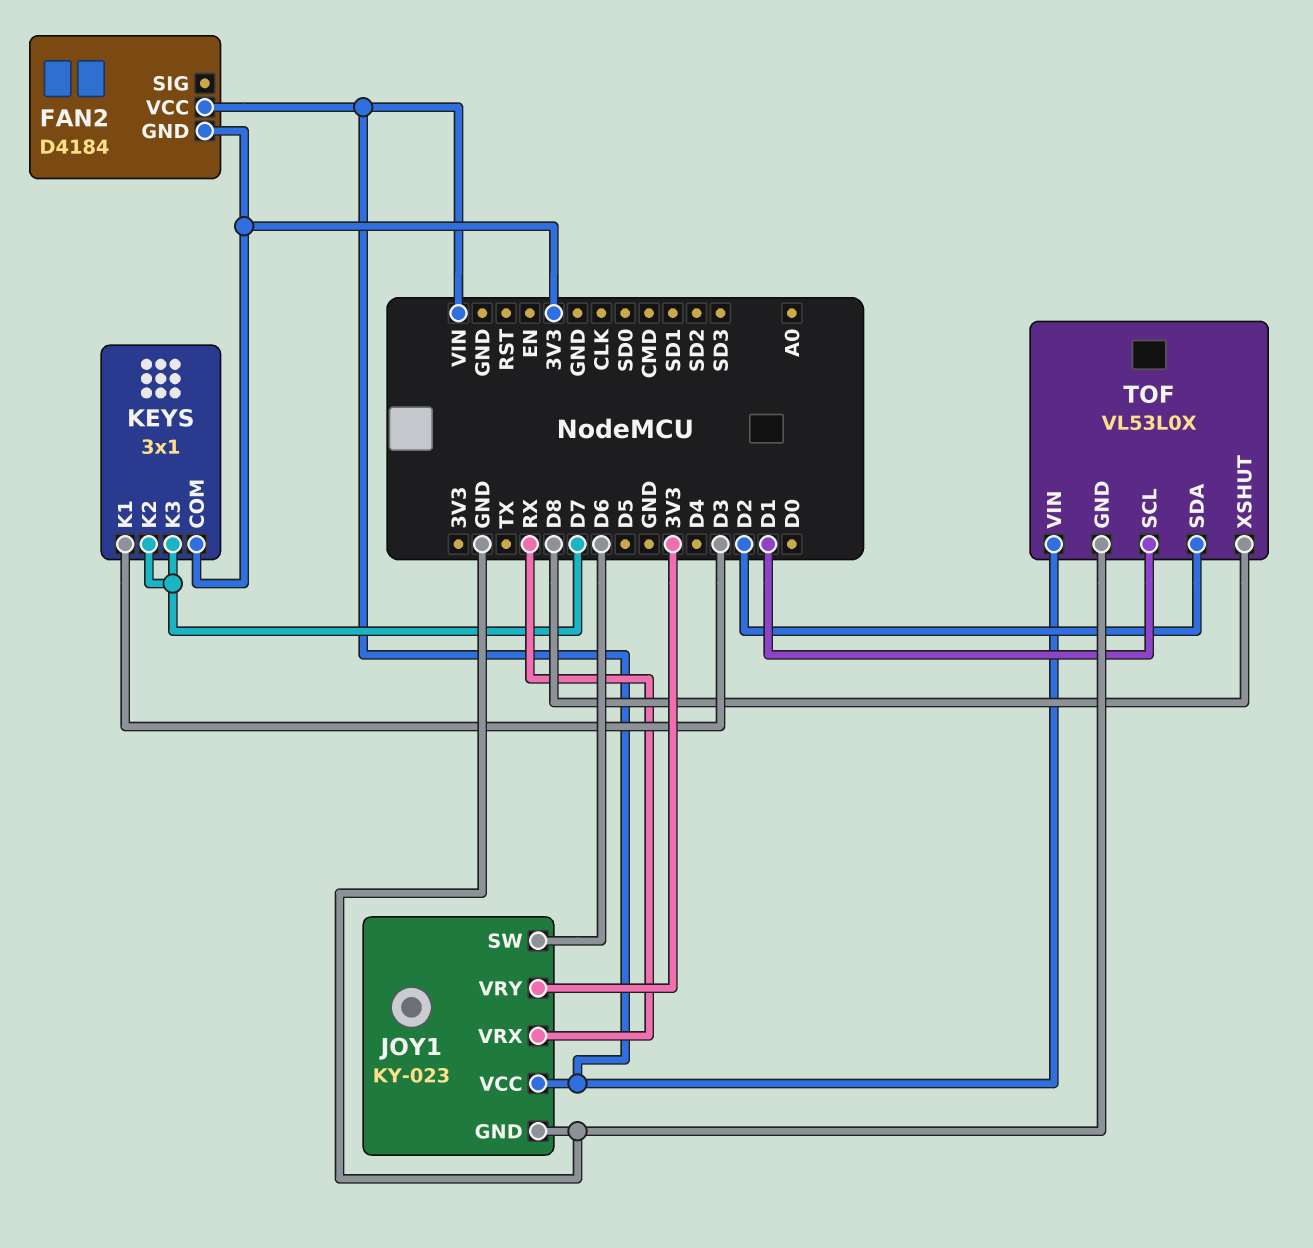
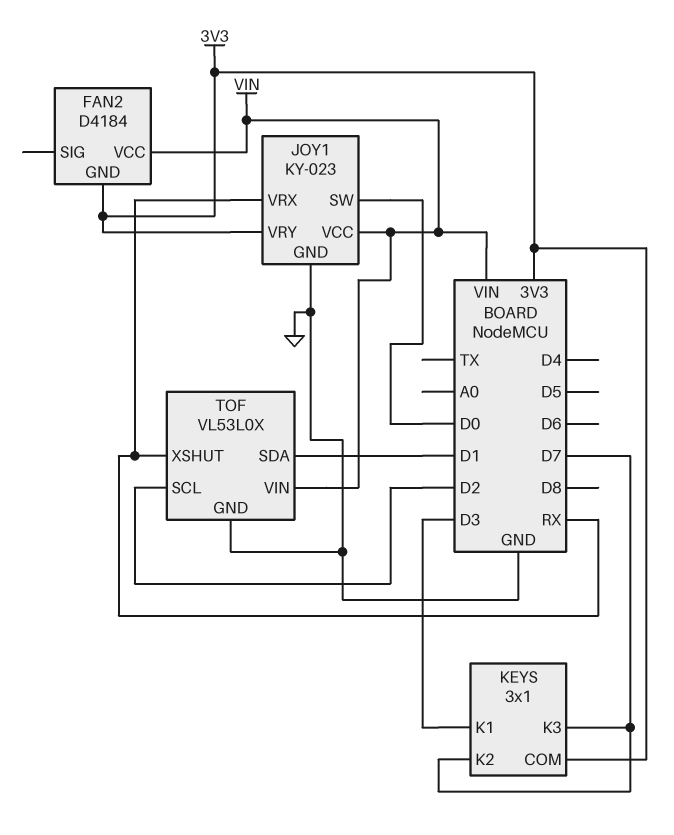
JOY1 pin SW: D6 -> D0
TOF pin SCL: D1 -> D2
TOF pin SDA: D2 -> D1
TOF pin XSHUT: D8 -> RX

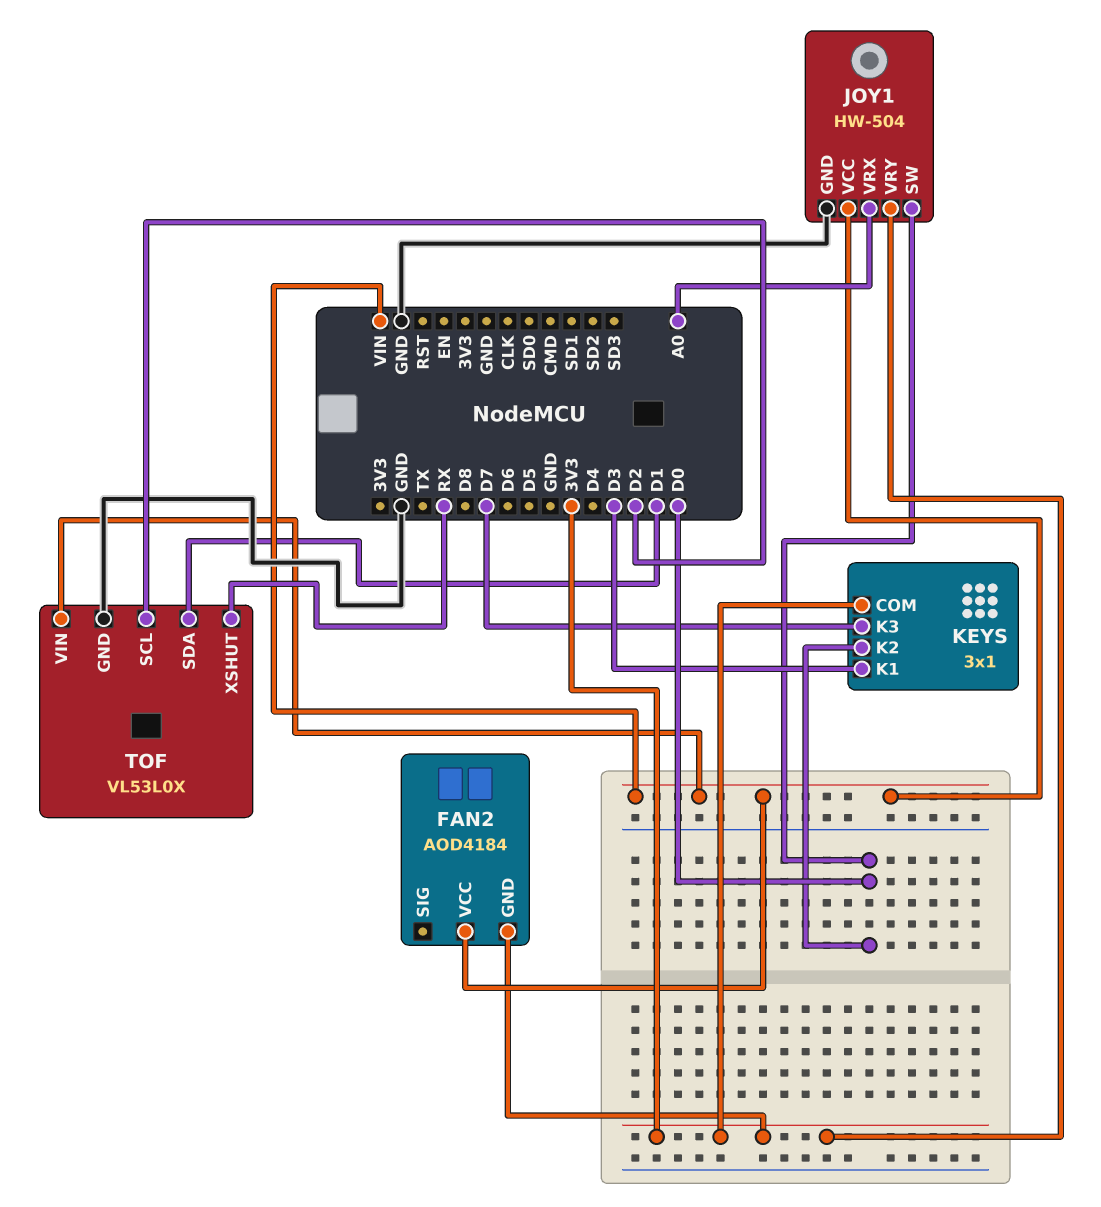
FAN2: D4184 -> AOD4184
JOY1: KY-023 -> HW-504
JOY1 pin VRX: RX -> A0
KEYS pin K2: D7 -> D0

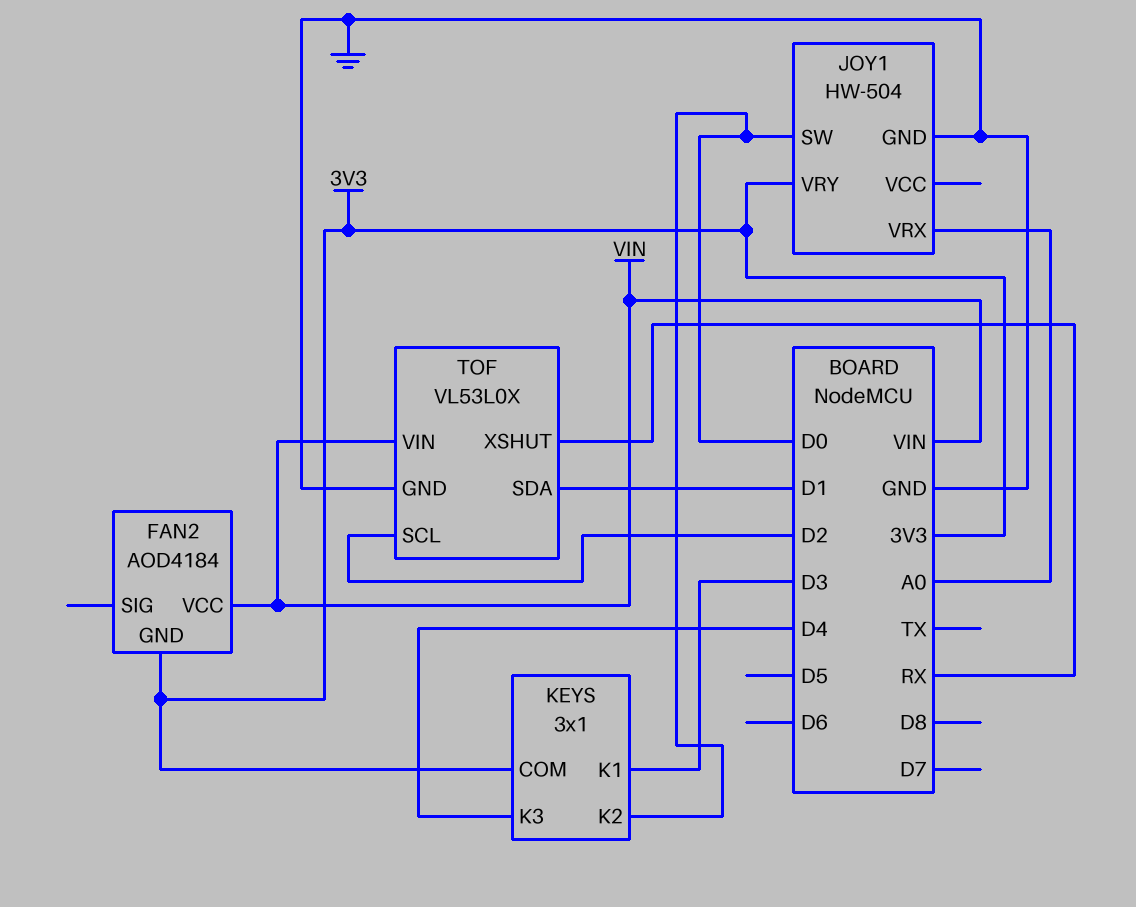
JOY1 pin VCC: VIN -> none
KEYS pin K3: D7 -> D4

